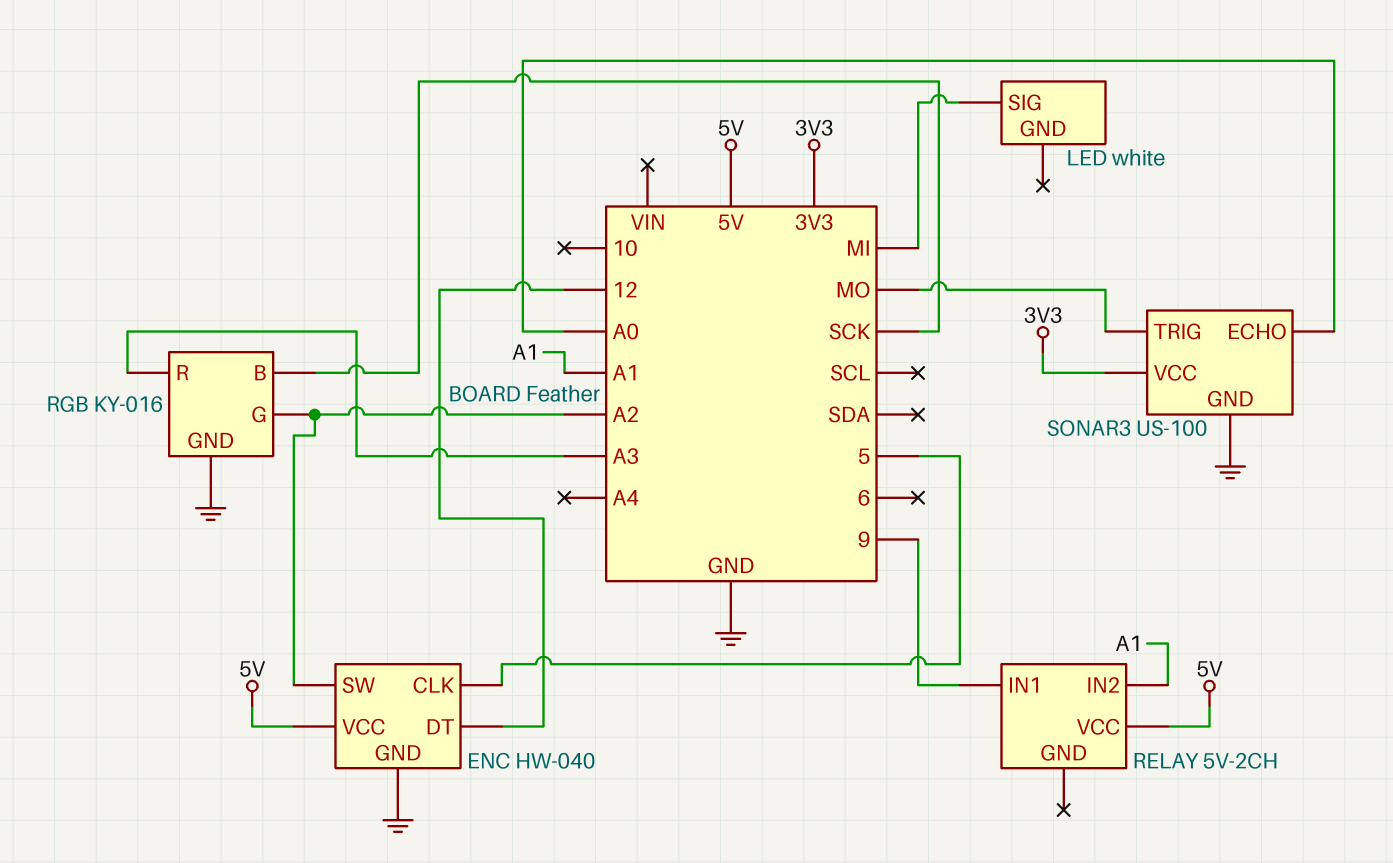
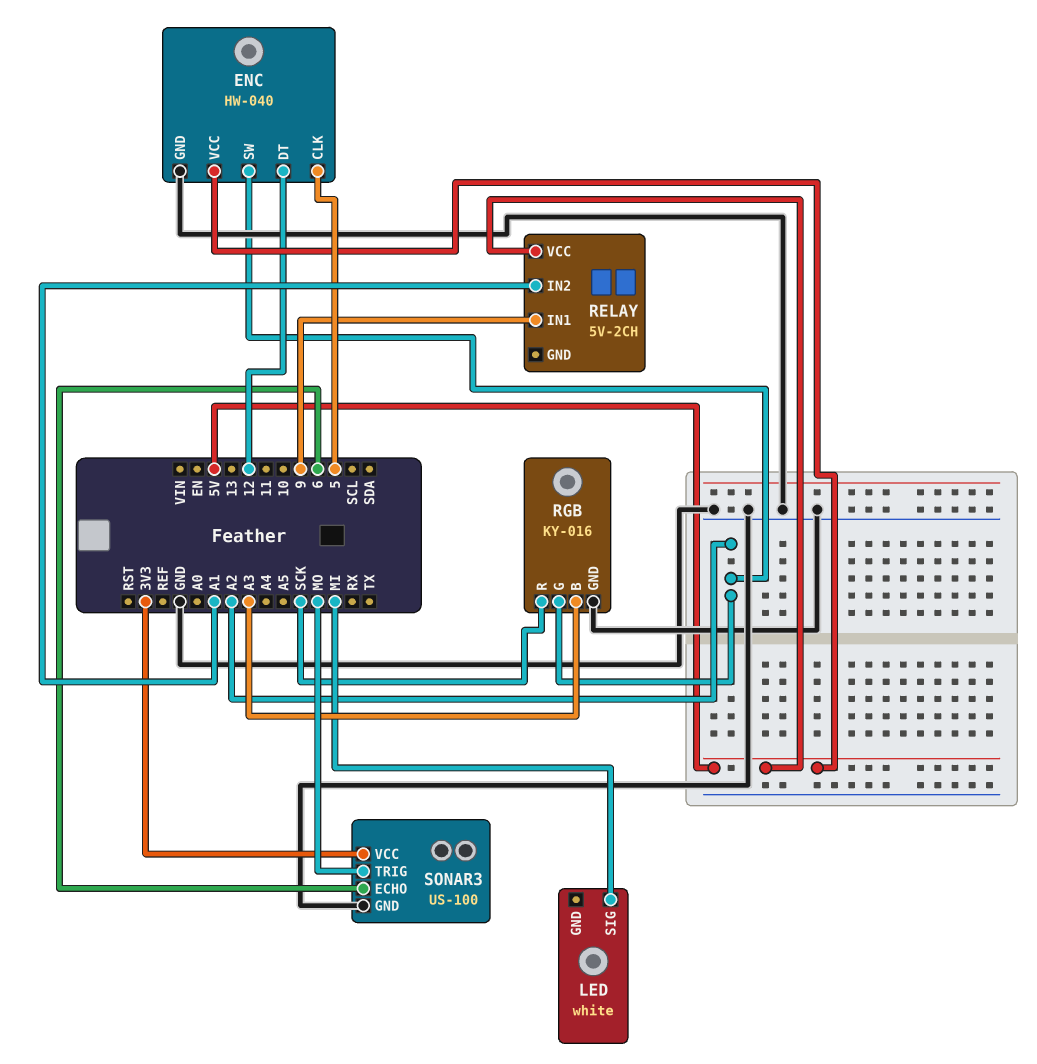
RGB pin B: SCK -> A3
RGB pin R: A3 -> SCK
SONAR3 pin ECHO: A0 -> 6

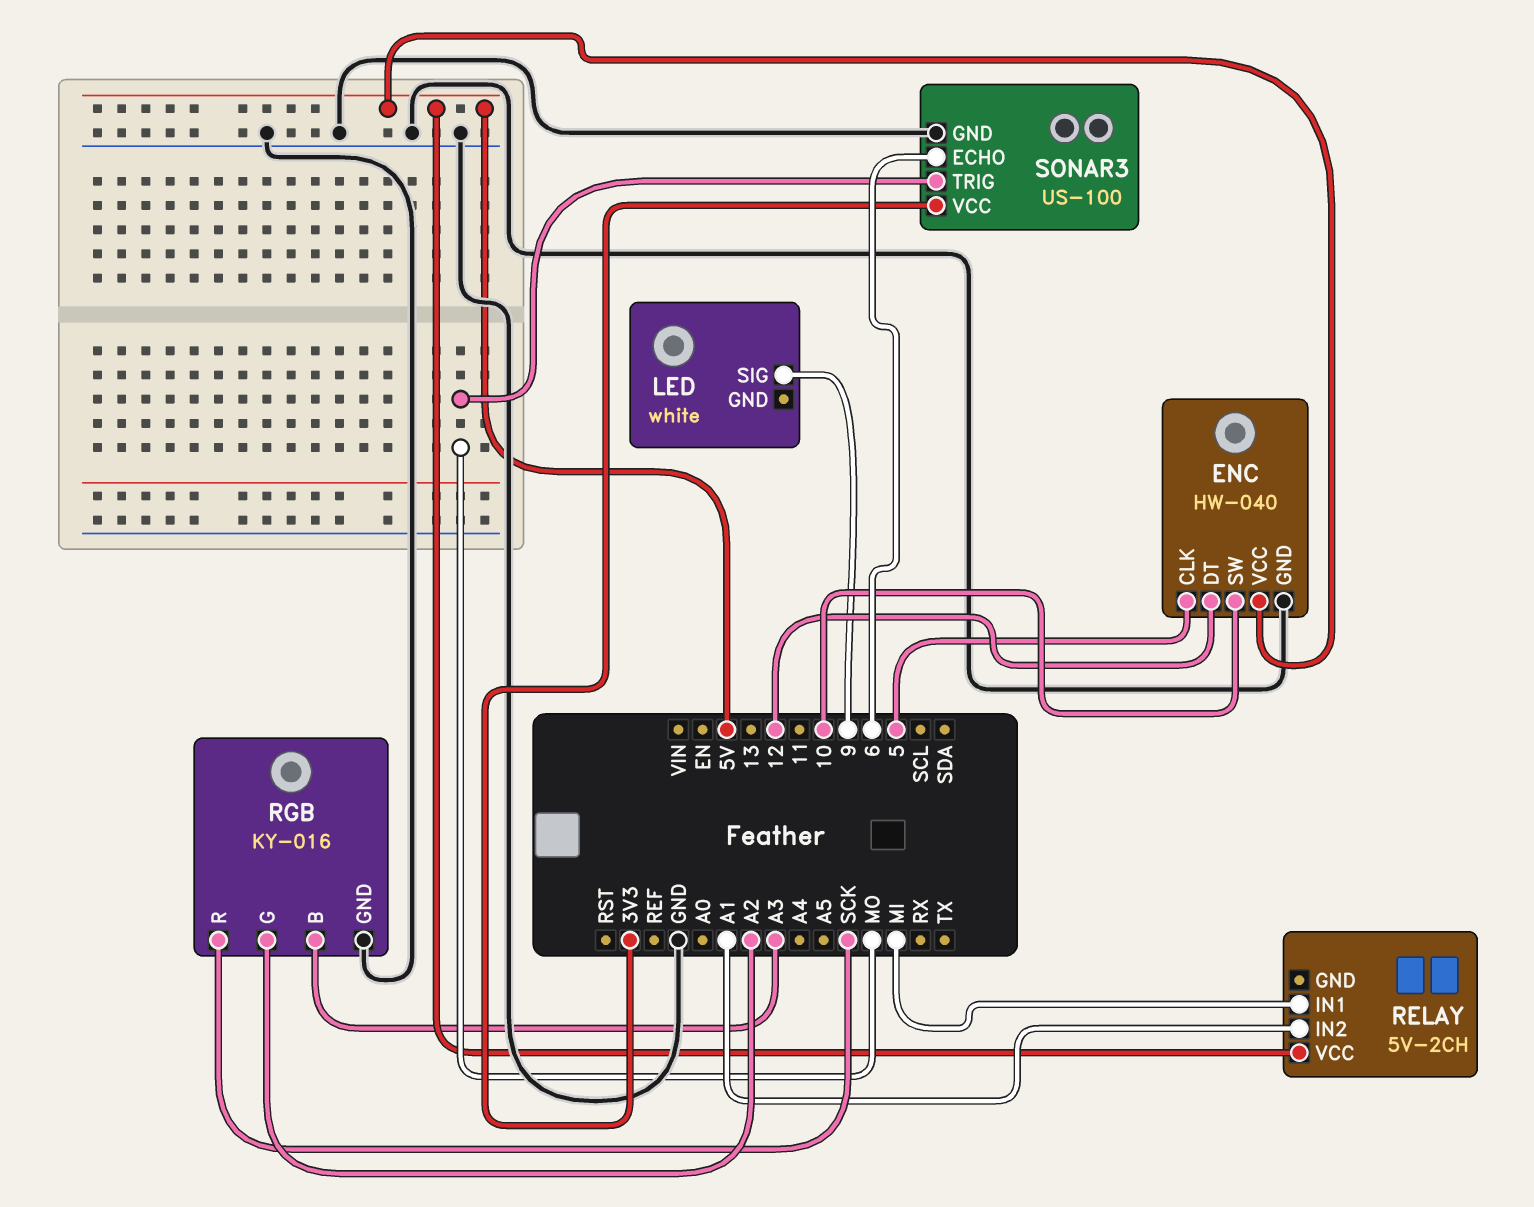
ENC pin SW: A2 -> 10
LED pin SIG: MI -> 9
RELAY pin IN1: 9 -> MI

